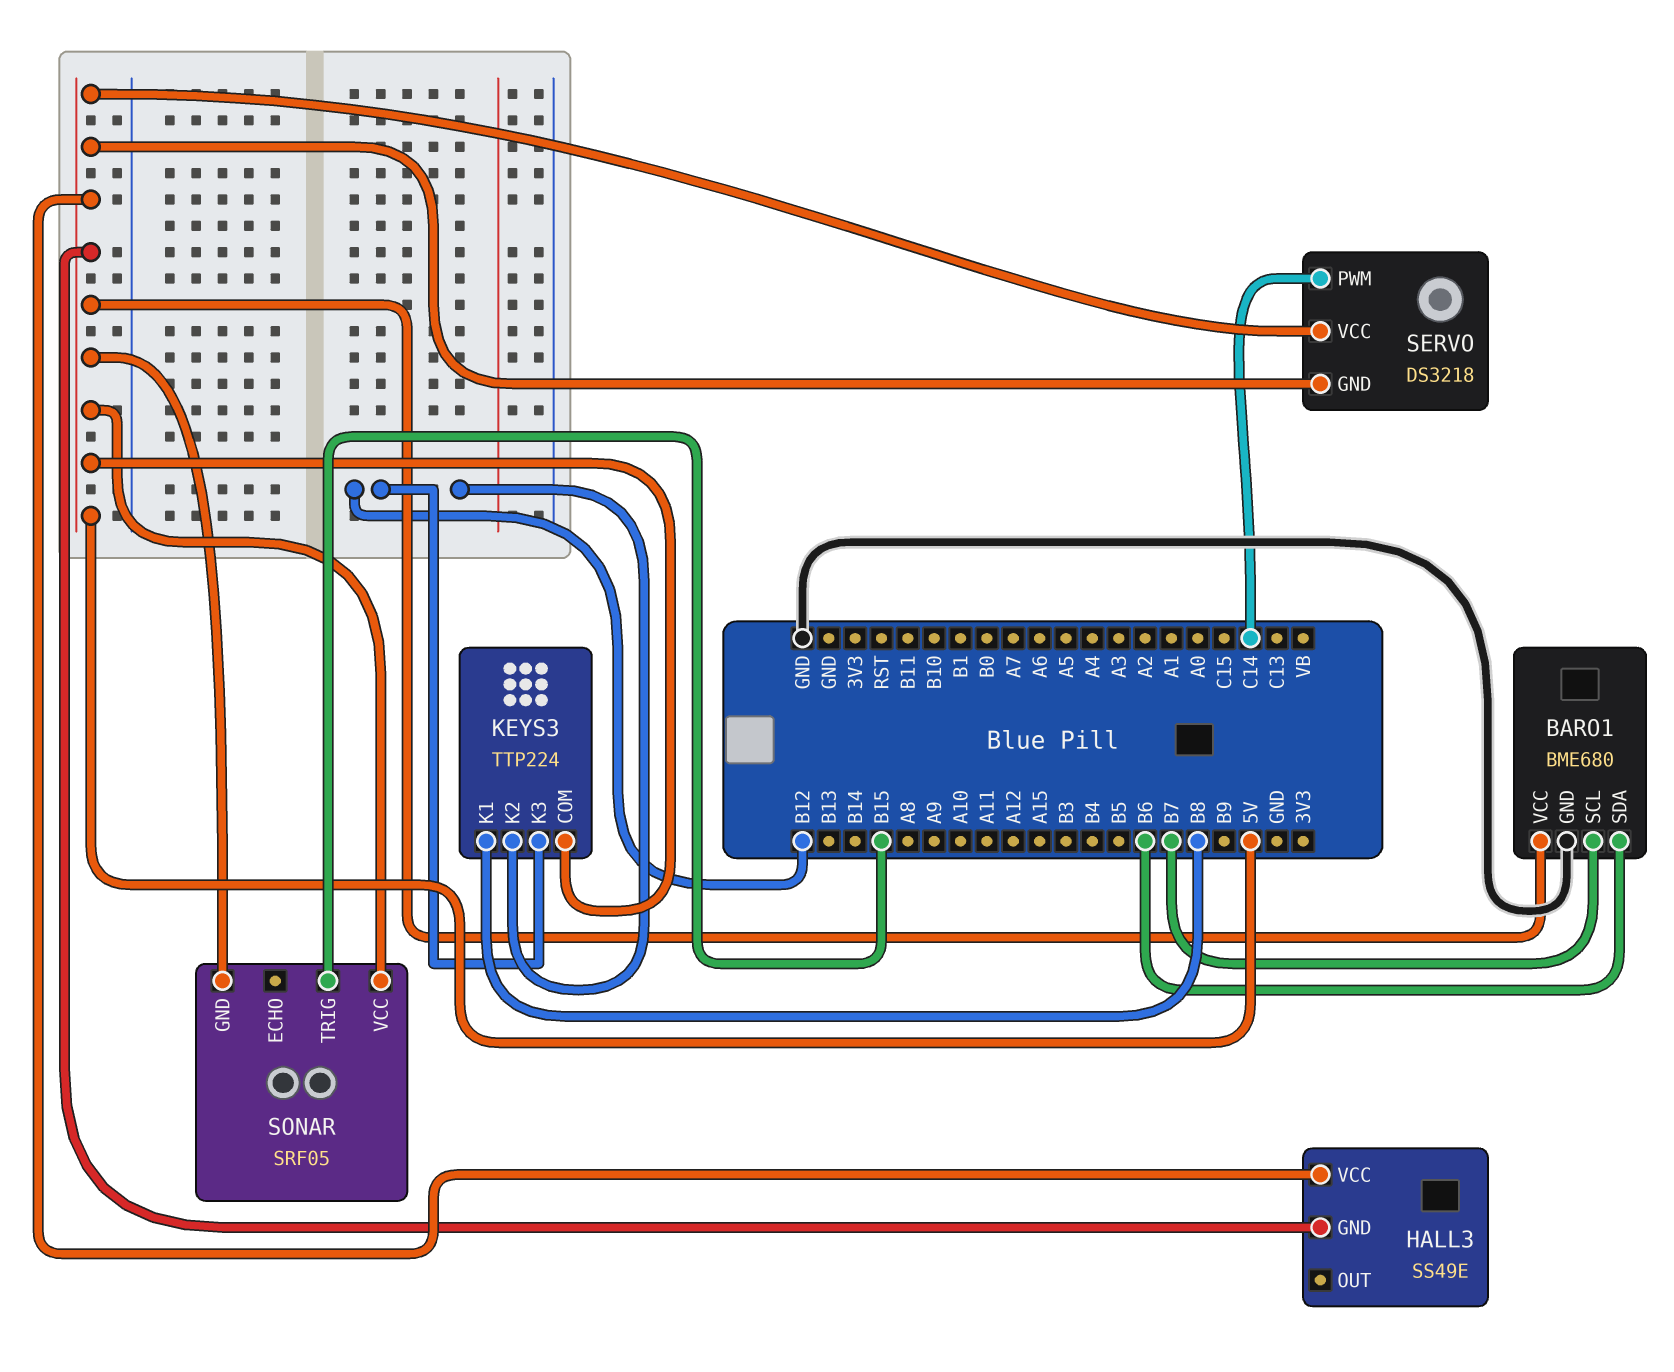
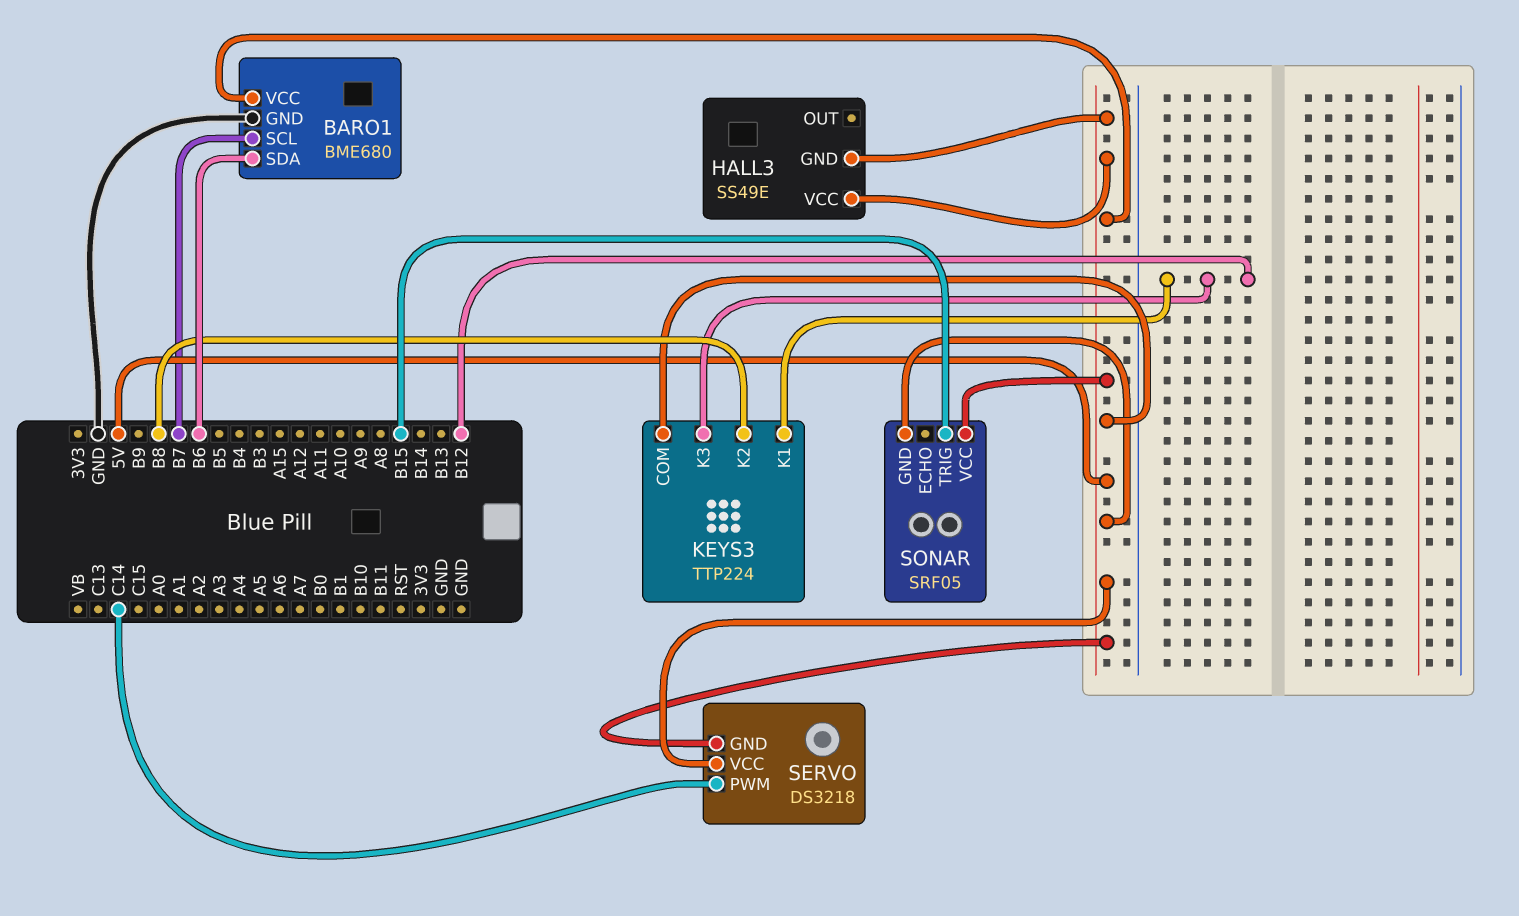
KEYS3 pin K1: B8 -> B12
KEYS3 pin K2: B12 -> B8

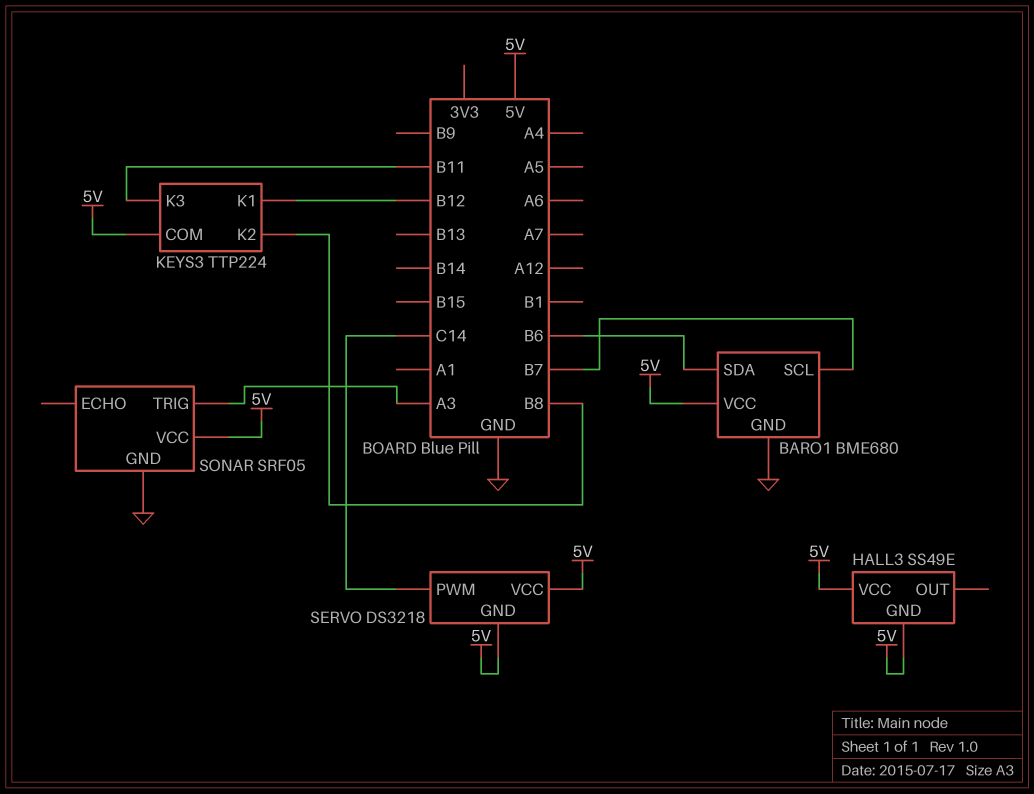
KEYS3 pin K3: B12 -> B11
SONAR pin GND: 5V -> GND
SONAR pin TRIG: B15 -> A3

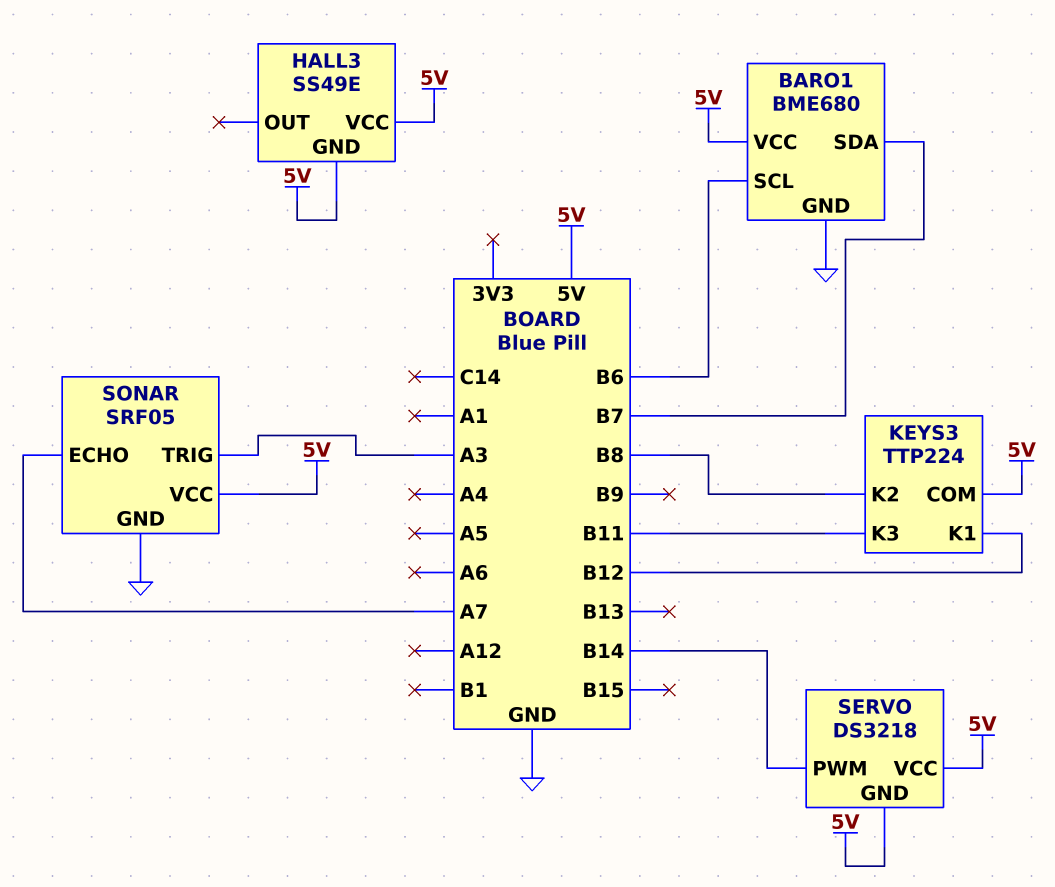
BARO1 pin SCL: B7 -> B6
BARO1 pin SDA: B6 -> B7
SERVO pin PWM: C14 -> B14
SONAR pin ECHO: none -> A7

